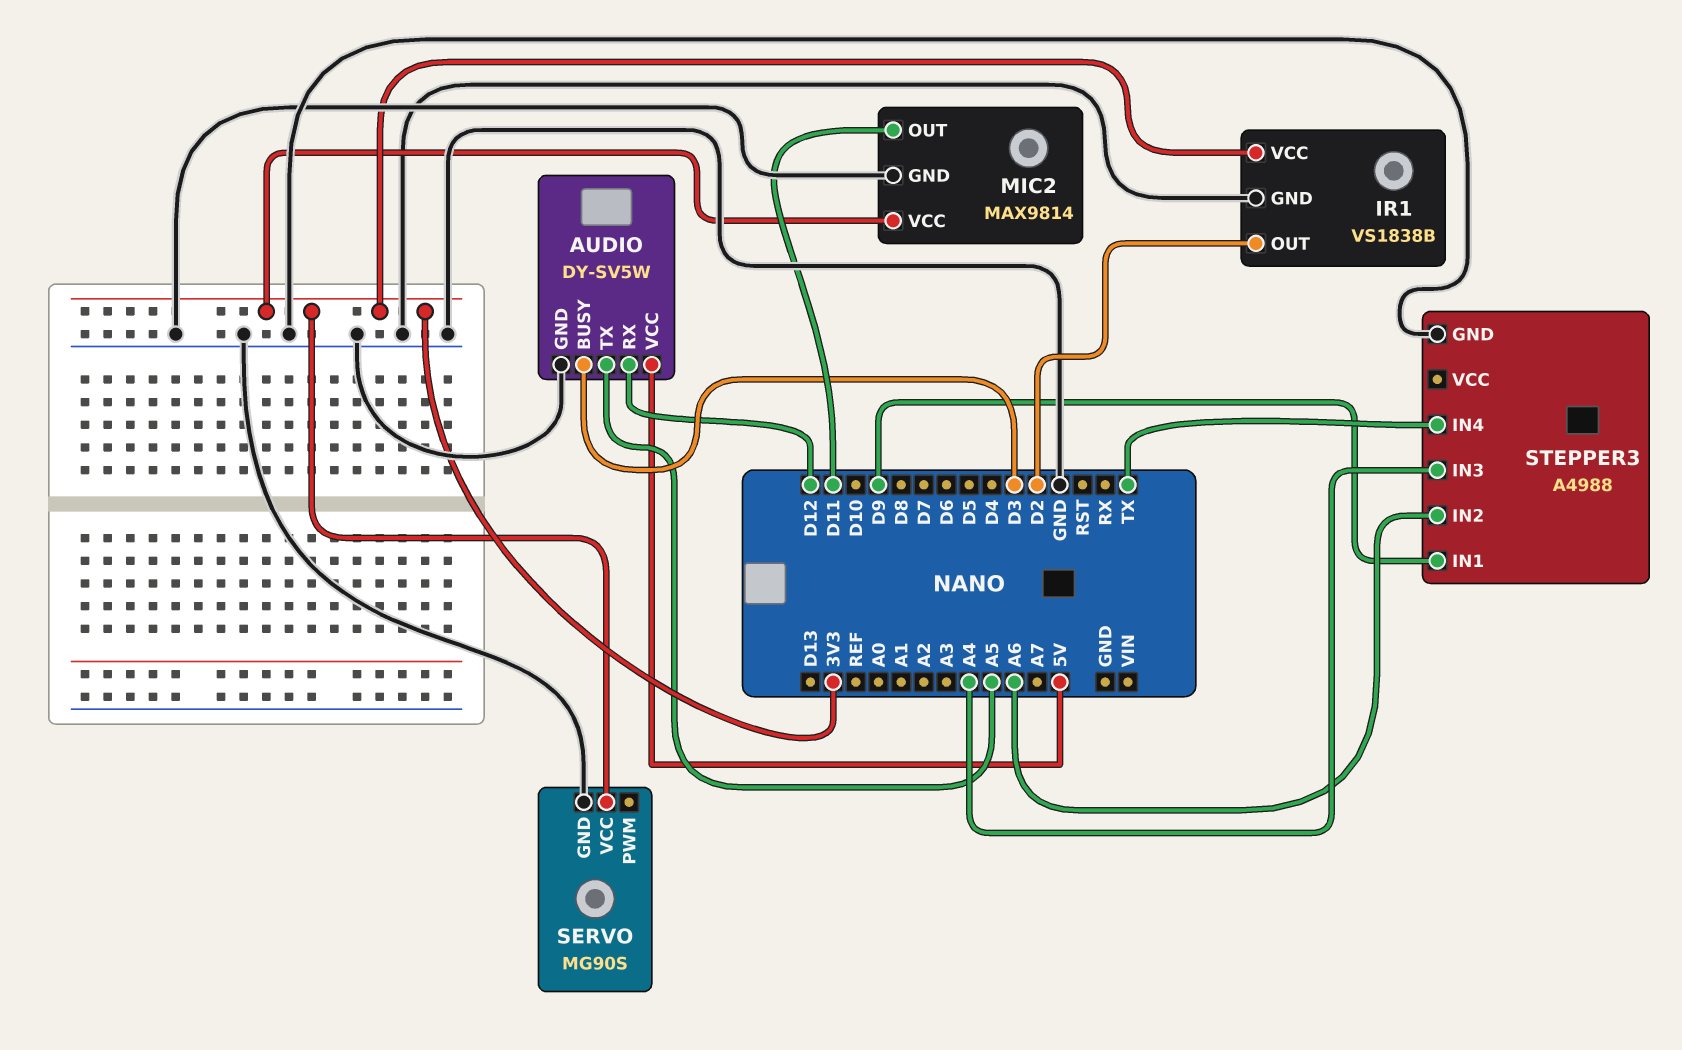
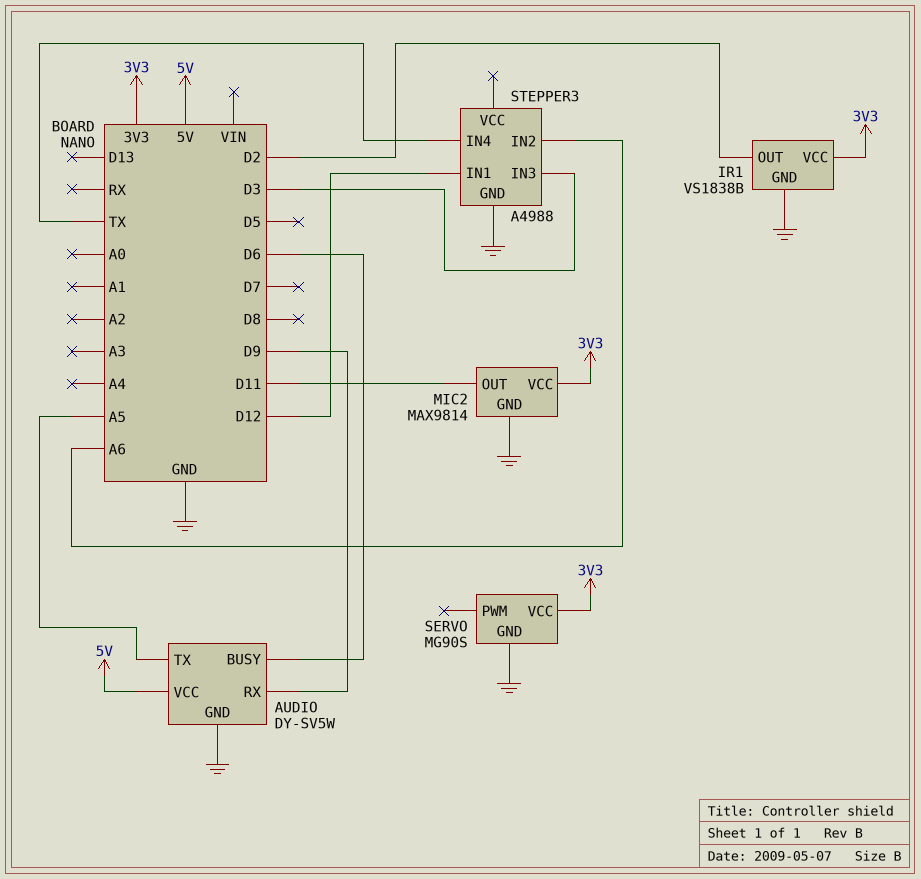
AUDIO pin BUSY: D3 -> D6
AUDIO pin RX: D12 -> D9
STEPPER3 pin IN1: D9 -> D12
STEPPER3 pin IN3: A4 -> D3

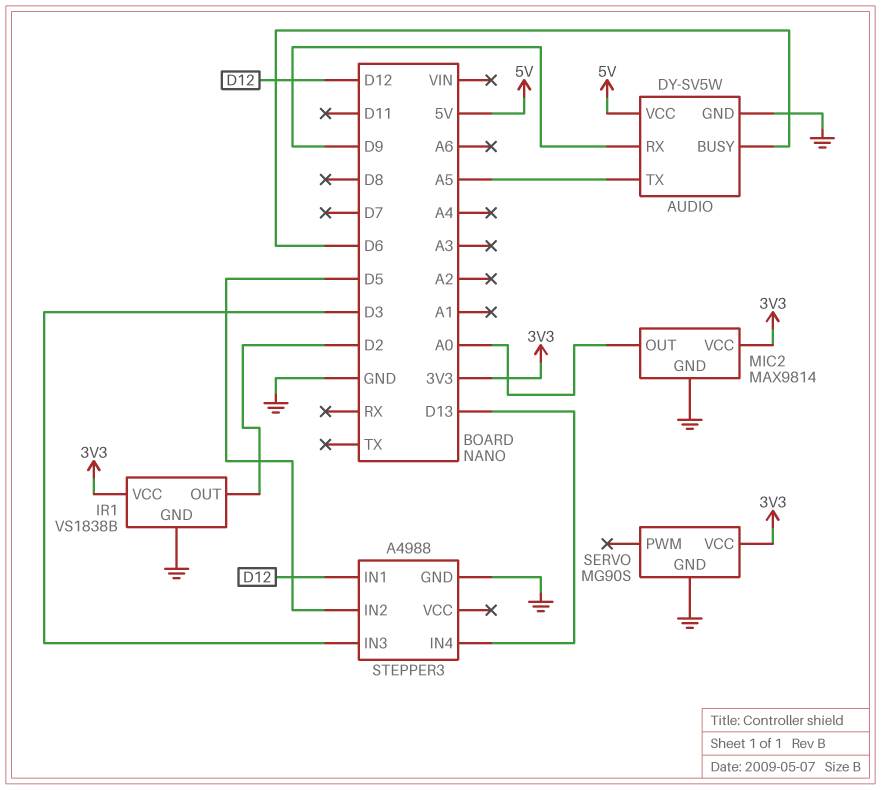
MIC2 pin OUT: D11 -> A0
STEPPER3 pin IN2: A6 -> D5
STEPPER3 pin IN4: TX -> D13

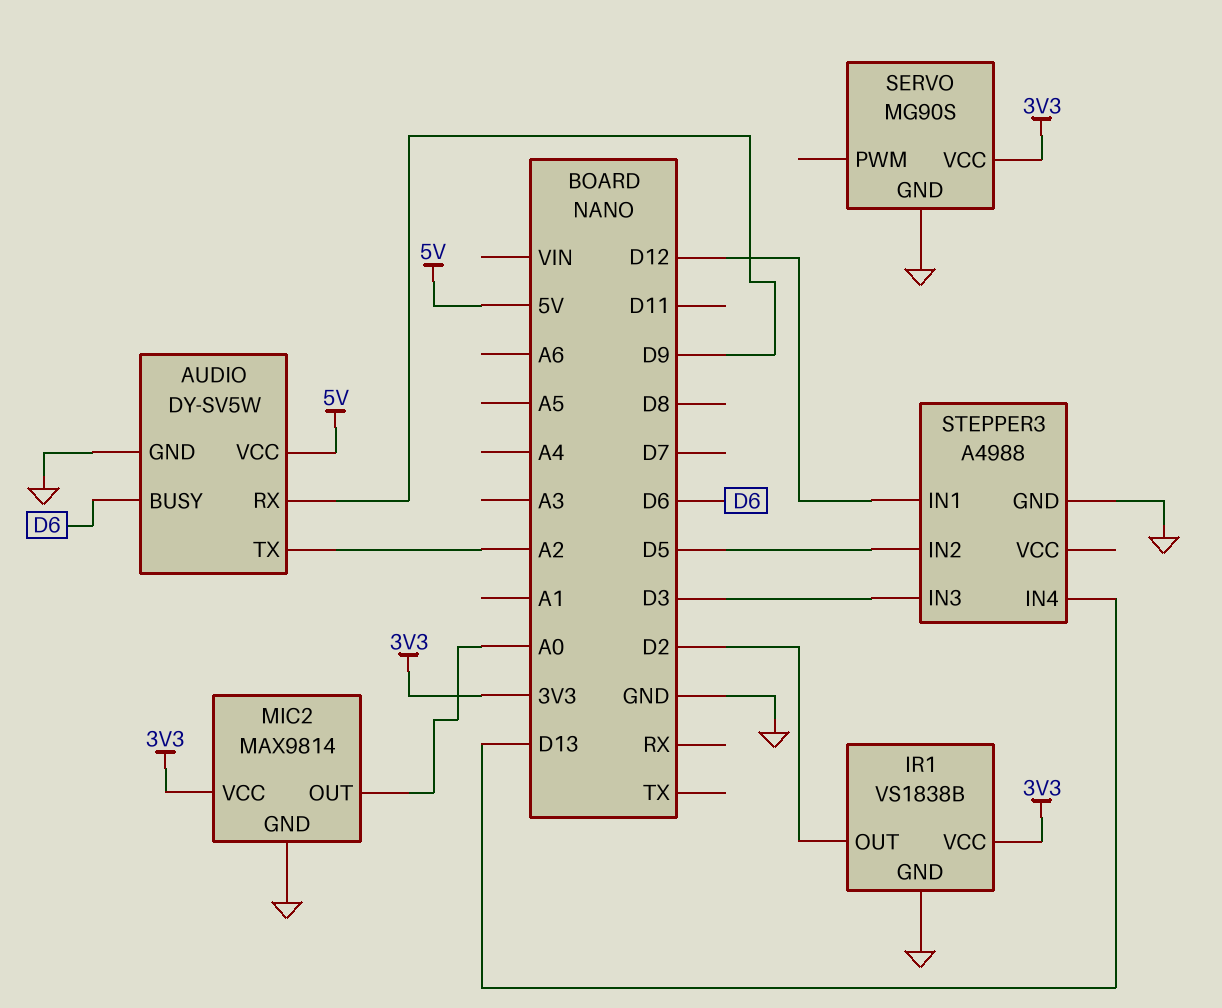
AUDIO pin TX: A5 -> A2

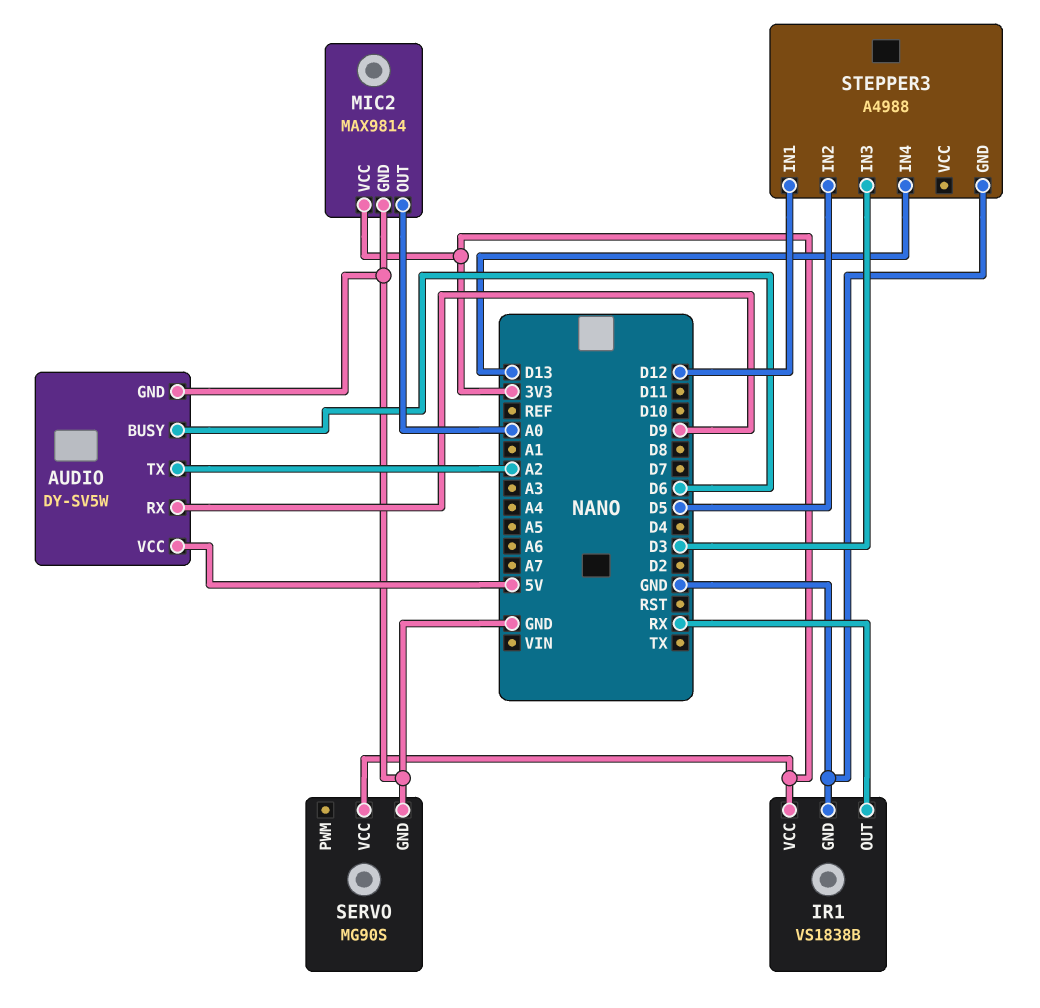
IR1 pin OUT: D2 -> RX

